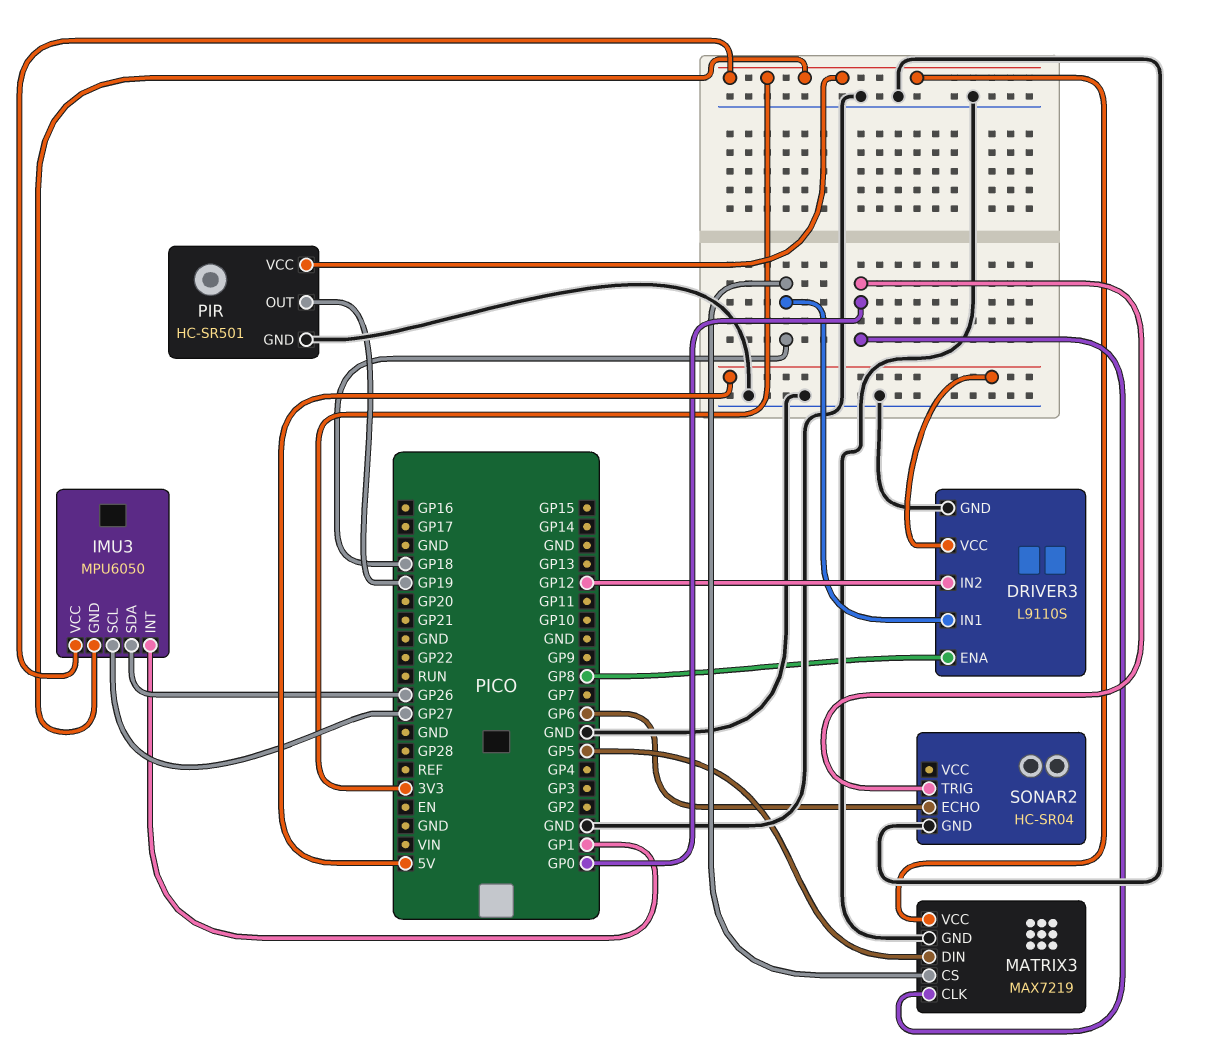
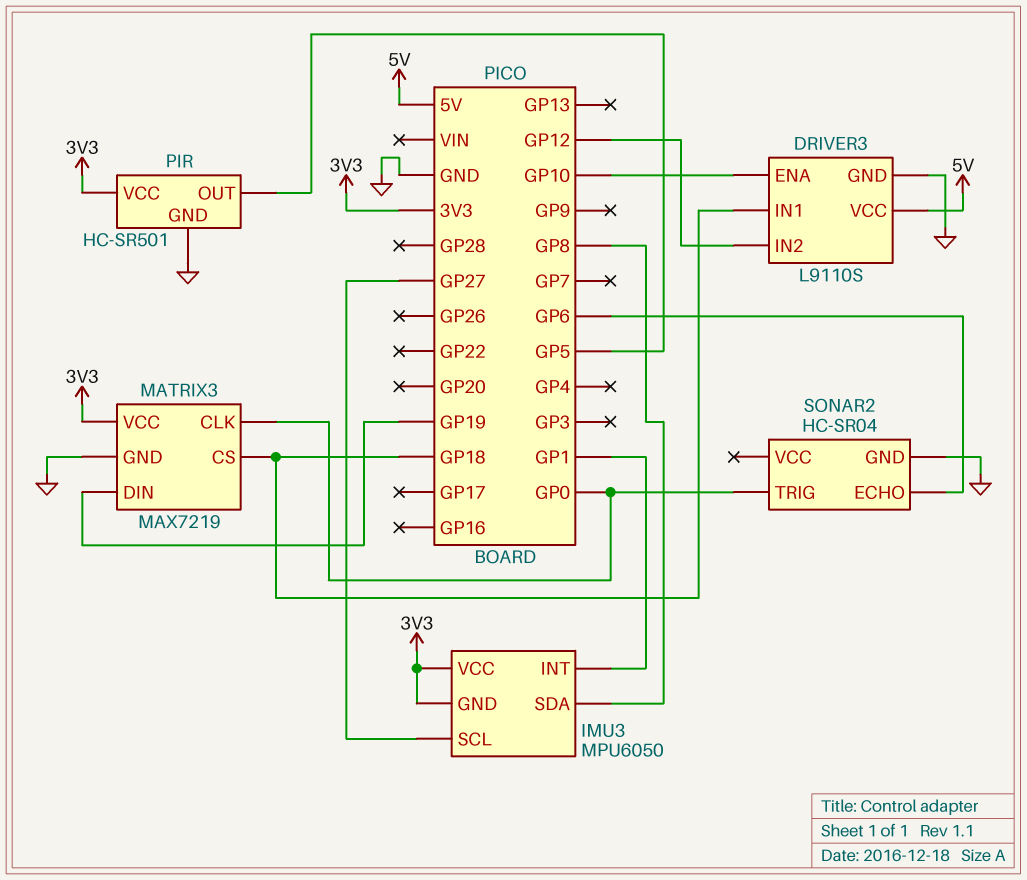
DRIVER3 pin ENA: GP8 -> GP10
IMU3 pin SDA: GP26 -> GP8
MATRIX3 pin DIN: GP5 -> GP19
PIR pin OUT: GP19 -> GP5

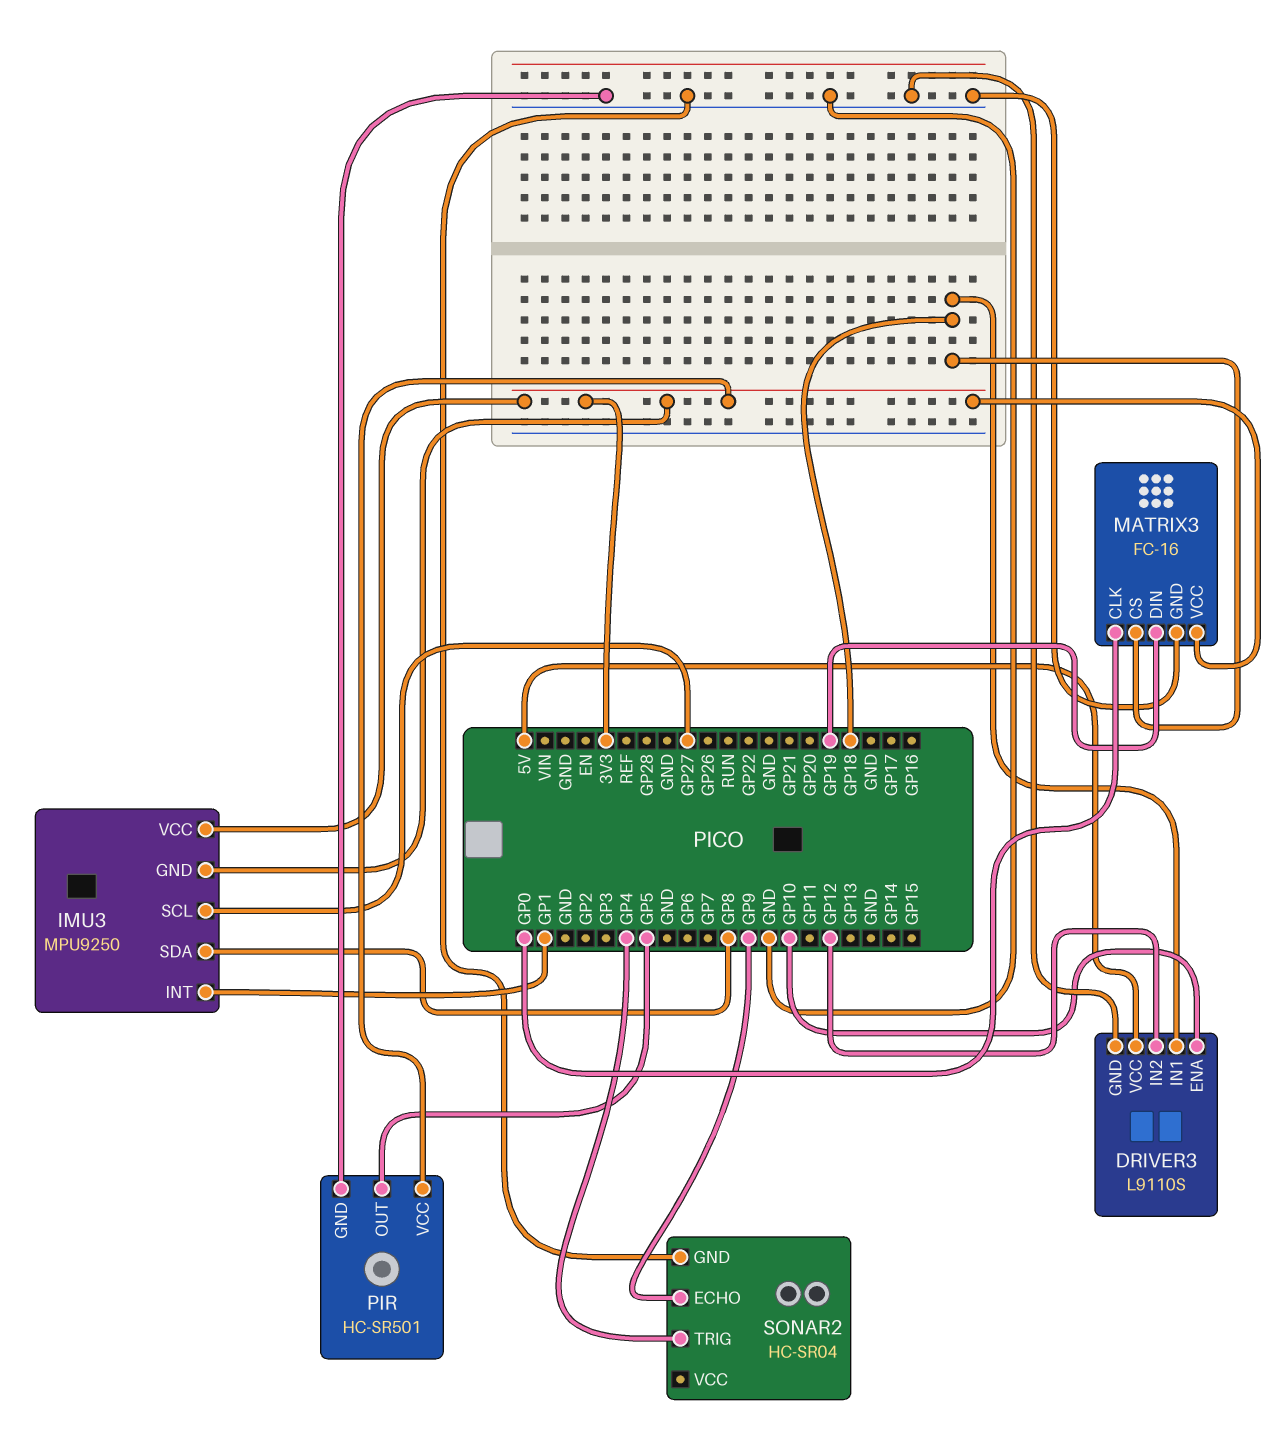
IMU3: MPU6050 -> MPU9250
MATRIX3: MAX7219 -> FC-16
SONAR2 pin ECHO: GP6 -> GP9
SONAR2 pin TRIG: GP0 -> GP4

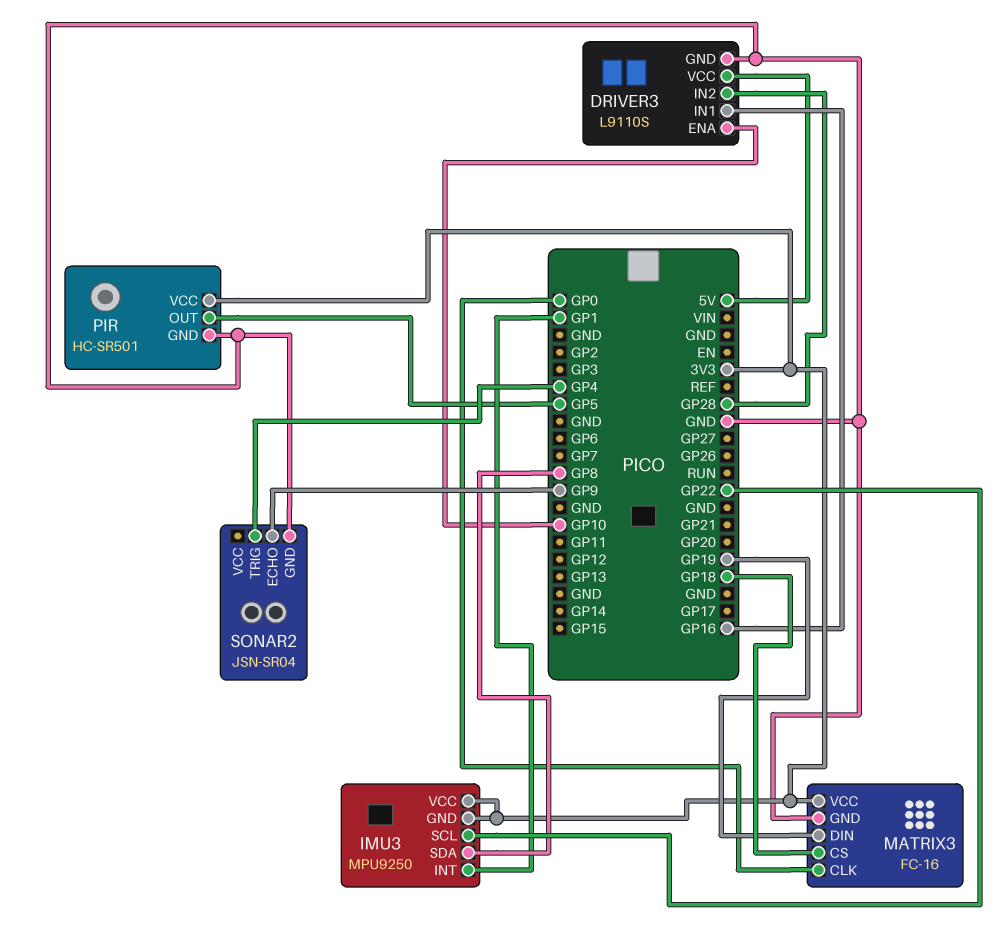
DRIVER3 pin IN1: GP18 -> GP16
DRIVER3 pin IN2: GP12 -> GP28
IMU3 pin SCL: GP27 -> GP22
SONAR2: HC-SR04 -> JSN-SR04

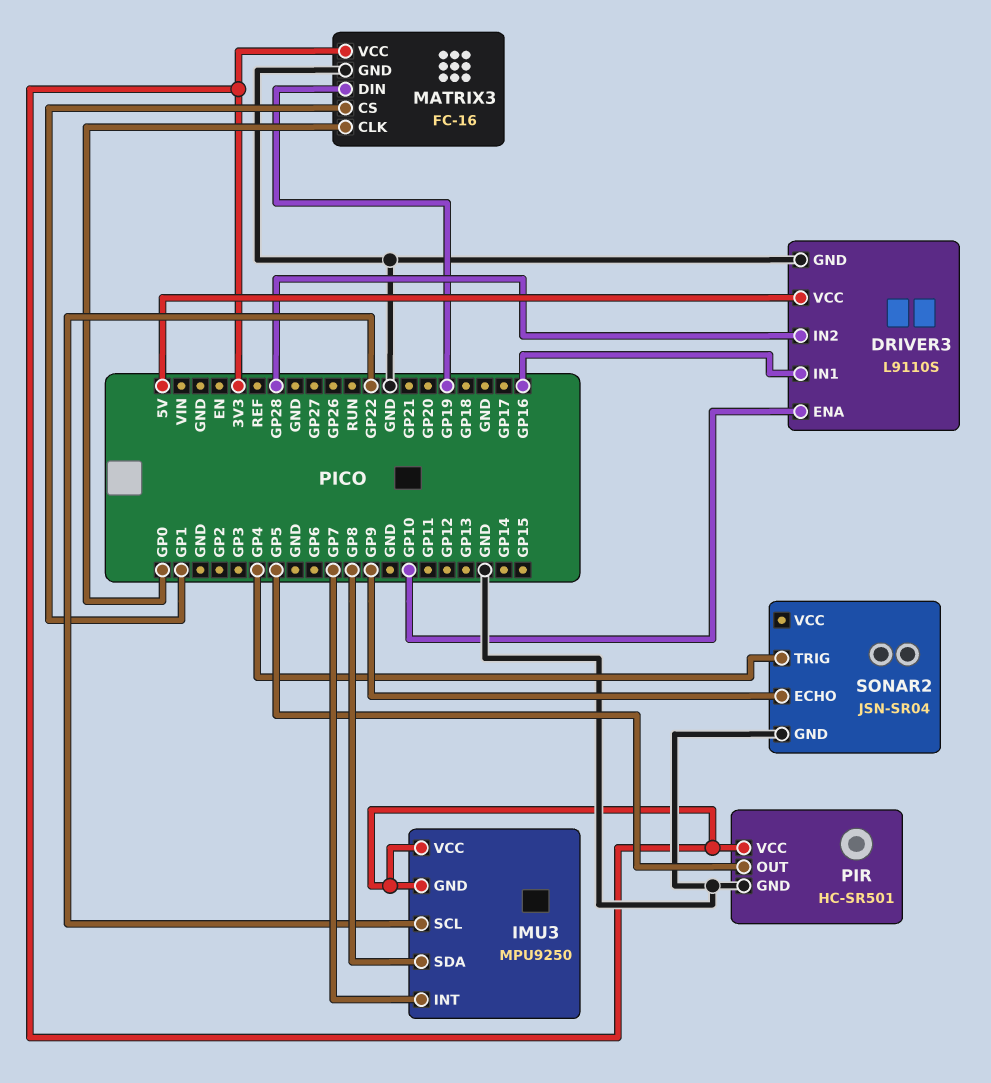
IMU3 pin INT: GP1 -> GP7
MATRIX3 pin CS: GP18 -> GP1

